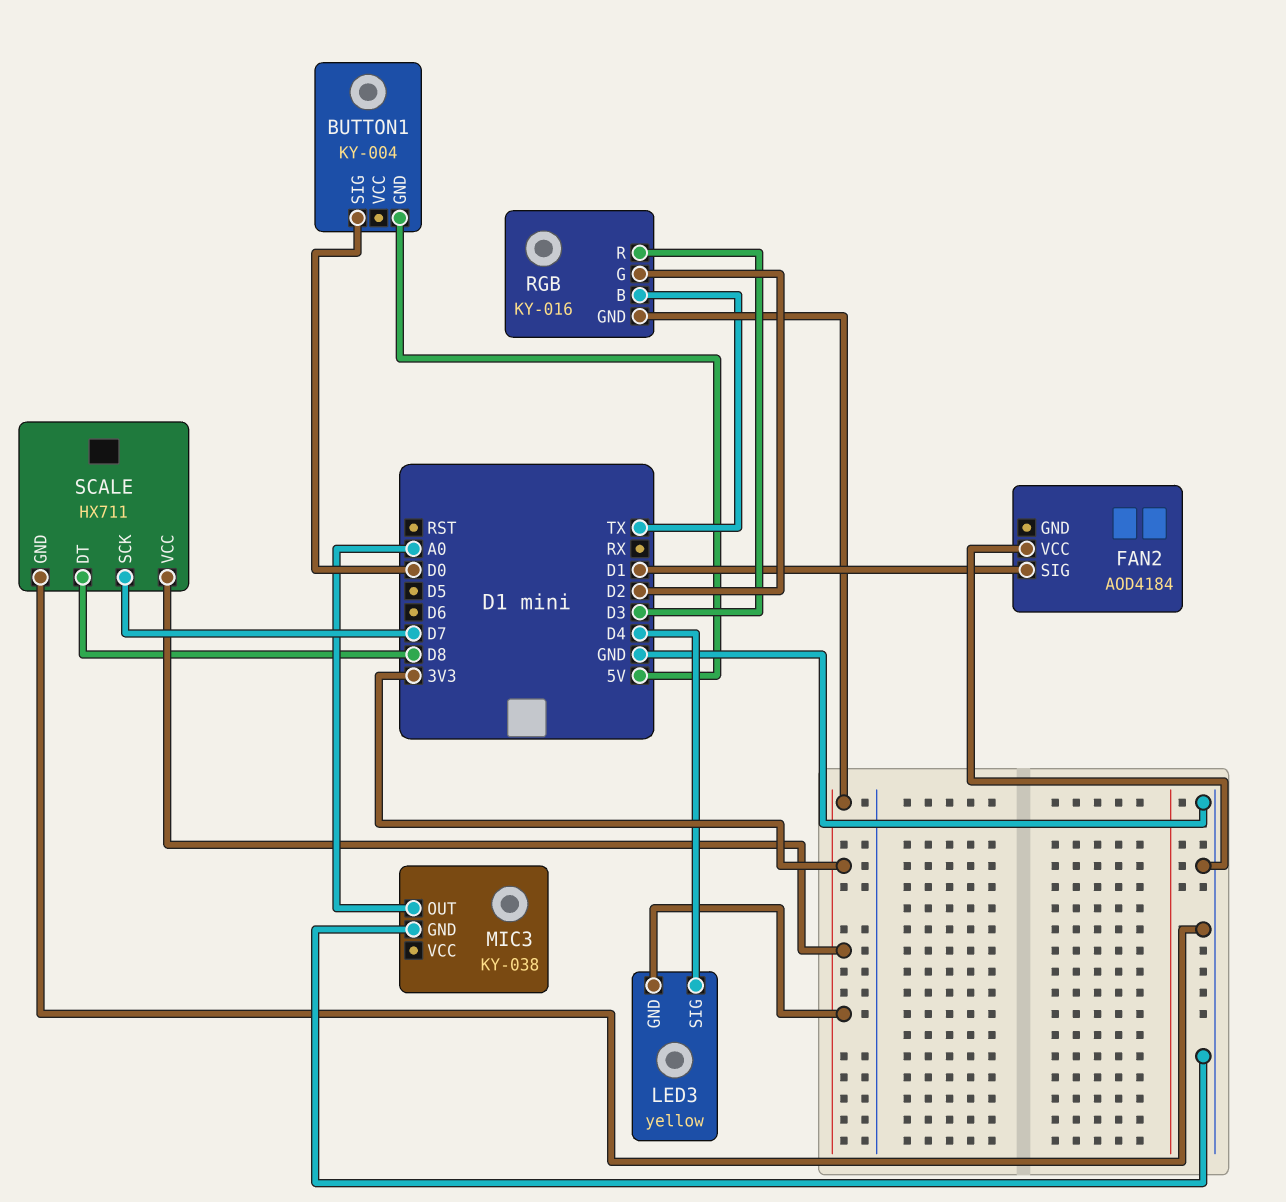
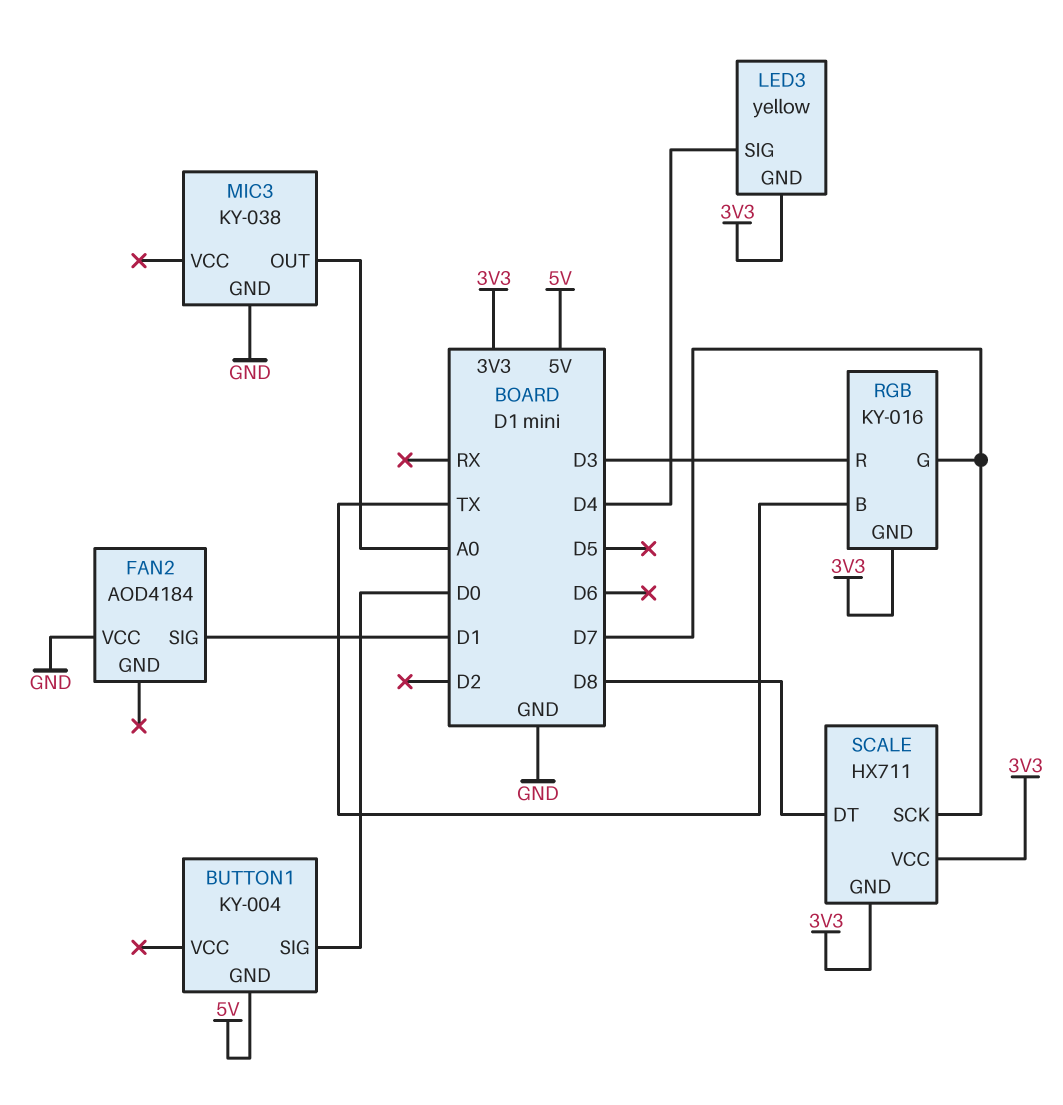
RGB pin G: D2 -> D7
SCALE pin GND: GND -> 3V3

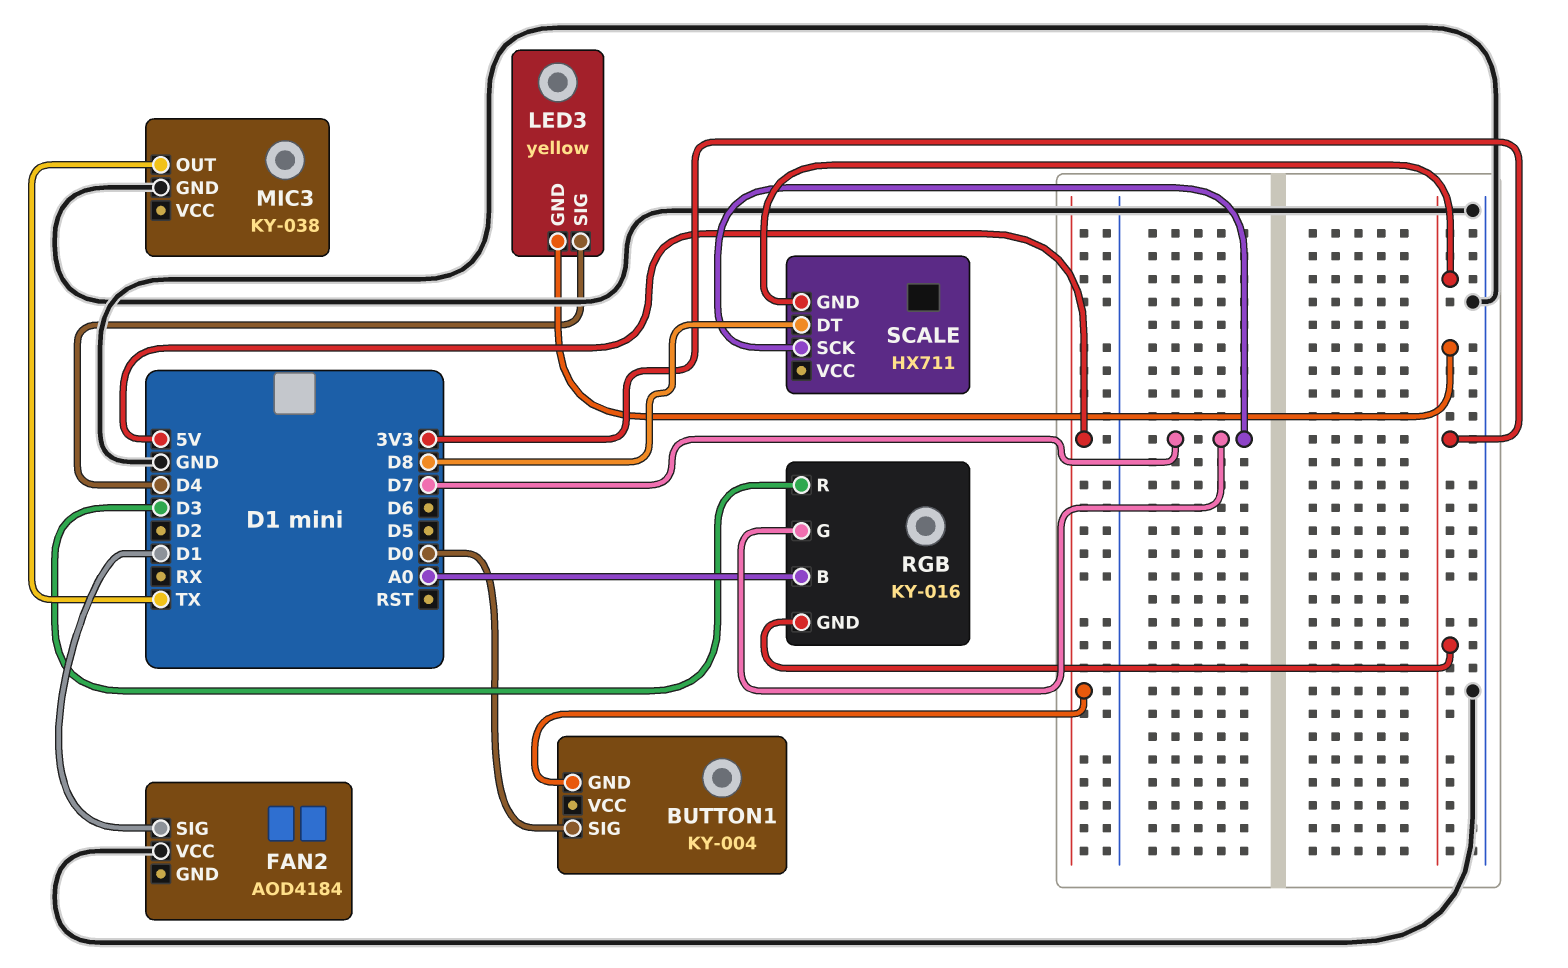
MIC3 pin OUT: A0 -> TX
RGB pin B: TX -> A0
SCALE pin VCC: 3V3 -> none

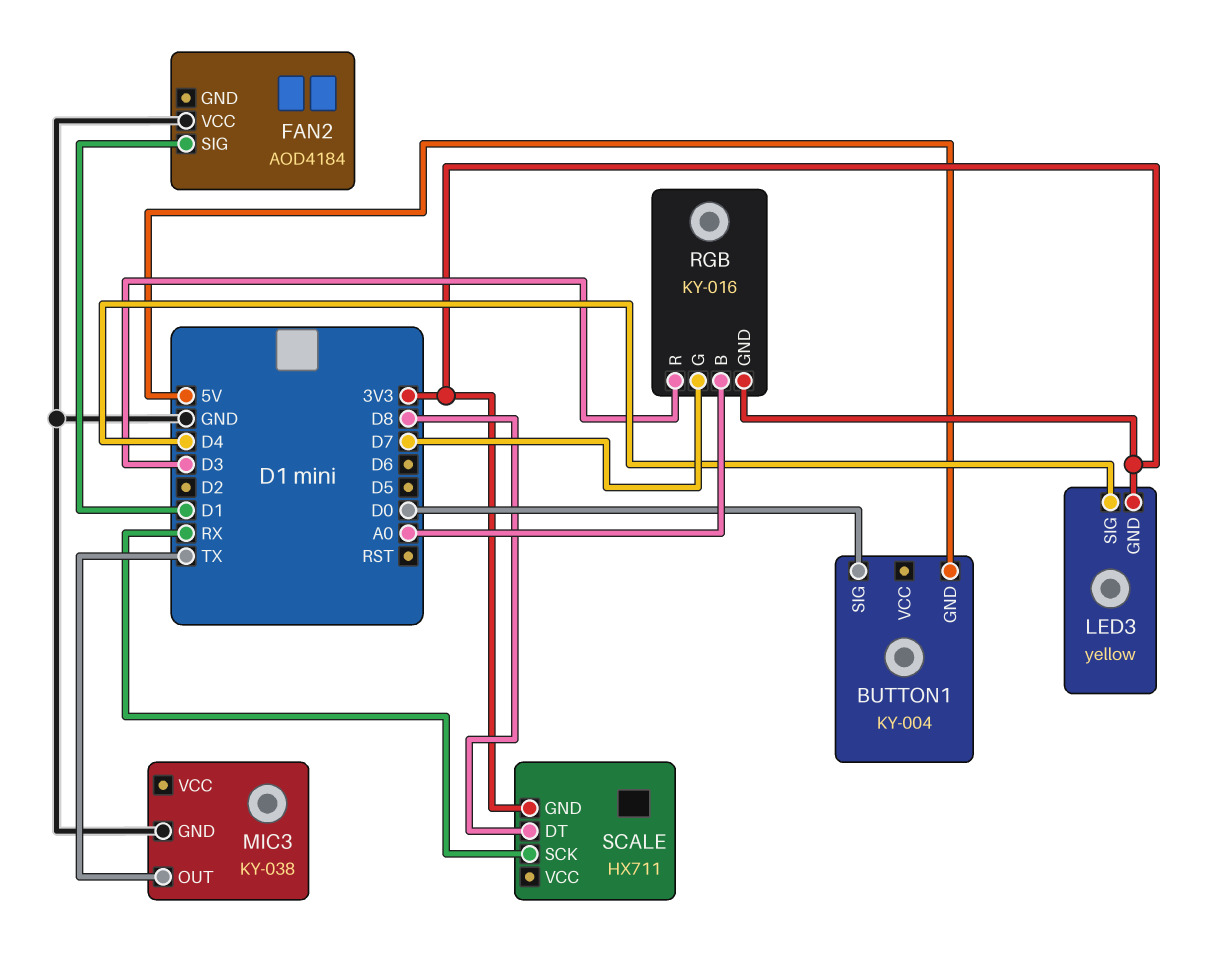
SCALE pin SCK: D7 -> RX

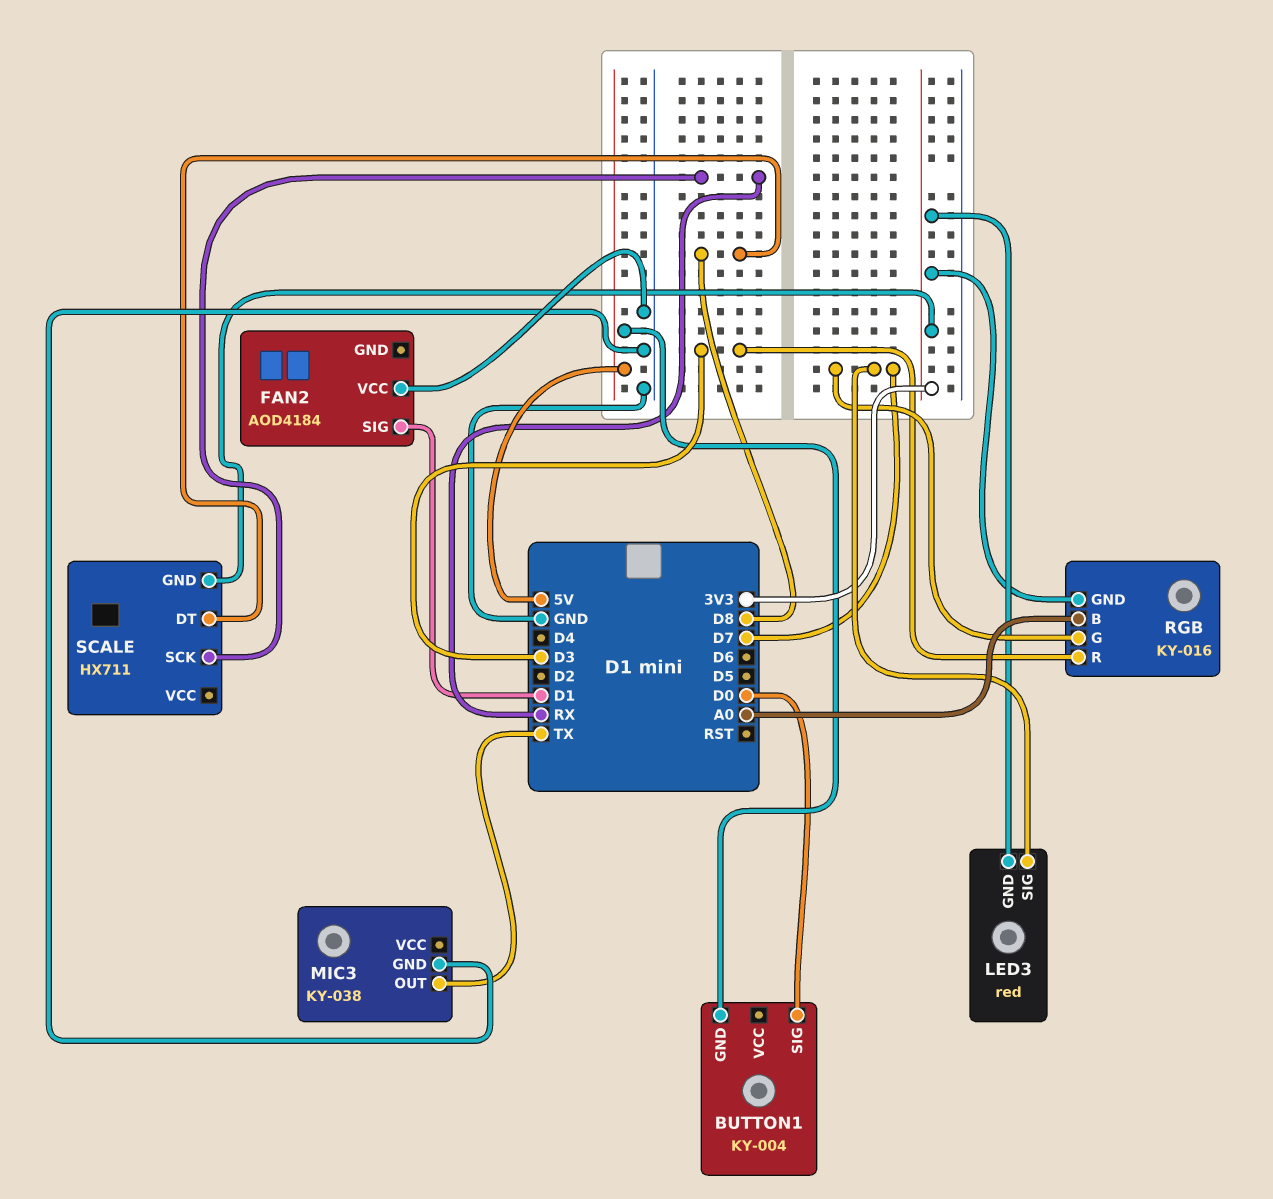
LED3: yellow -> red
LED3 pin SIG: D4 -> D7

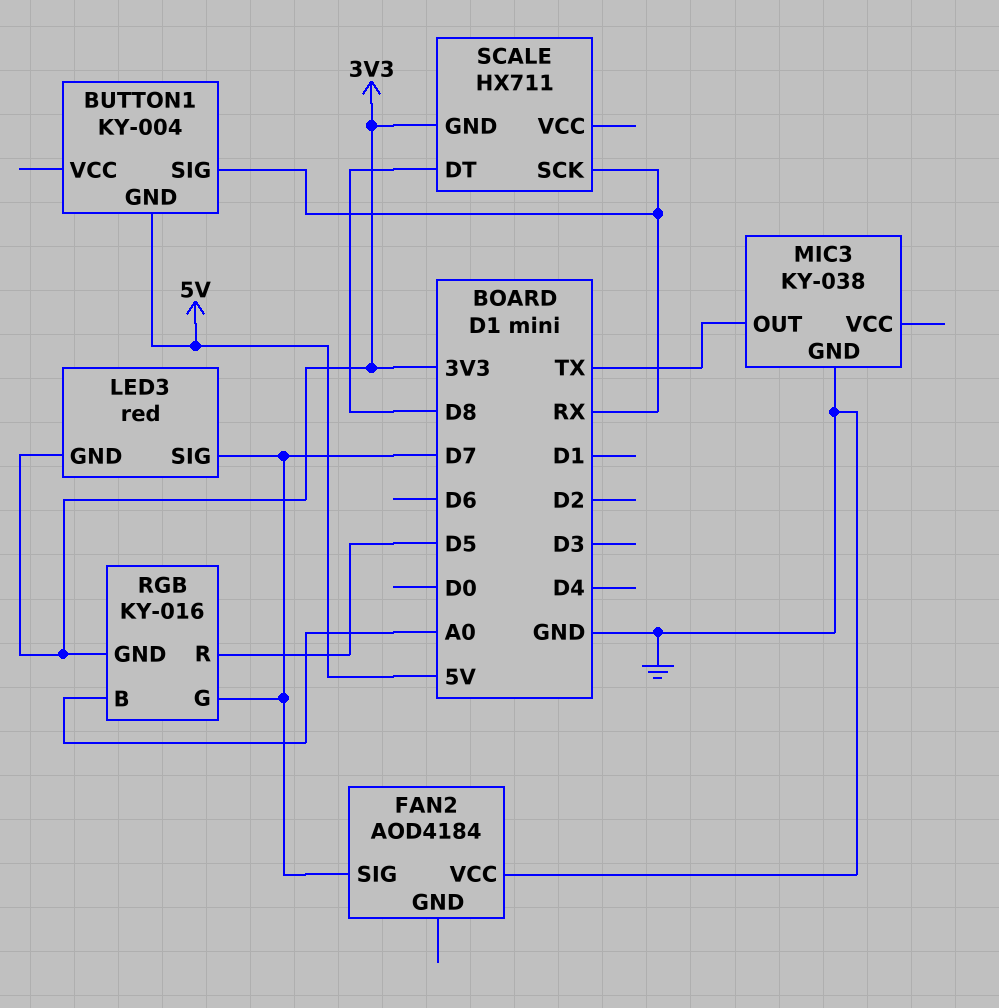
BUTTON1 pin SIG: D0 -> RX
FAN2 pin SIG: D1 -> D7
RGB pin R: D3 -> D5

